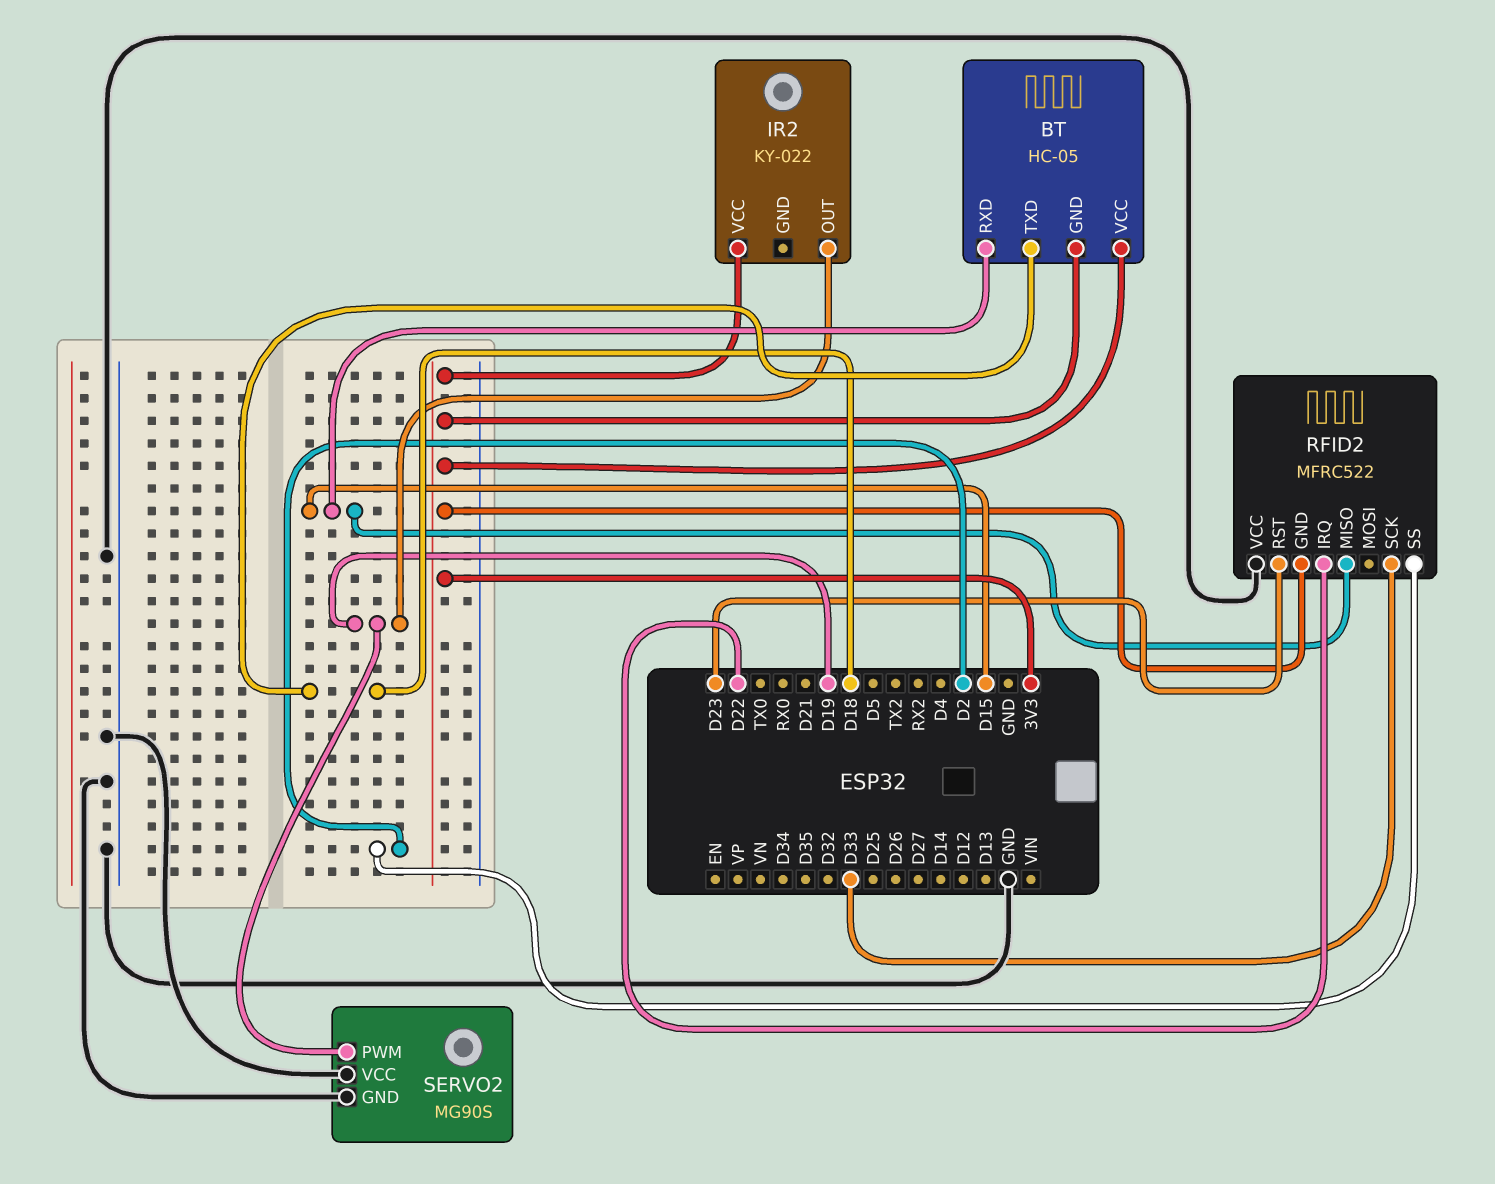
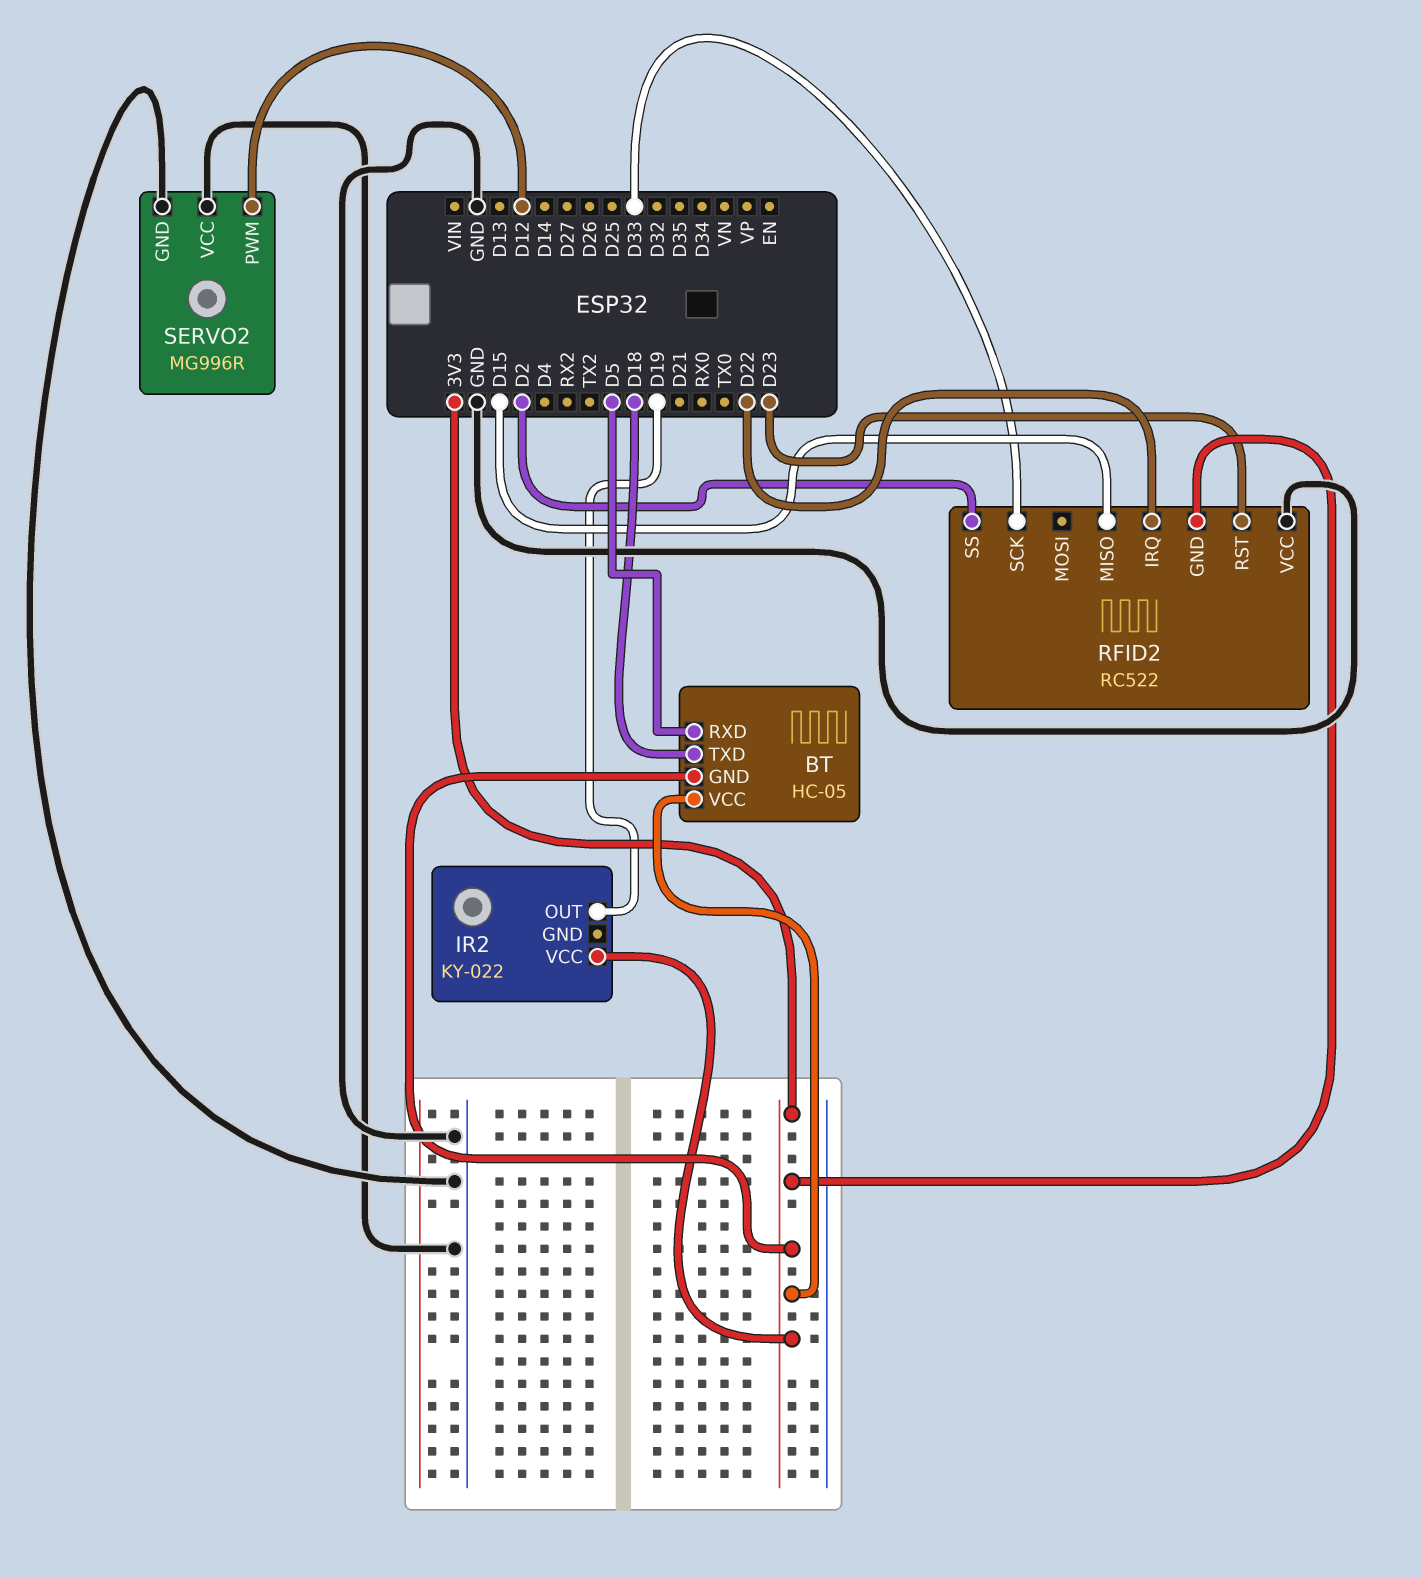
BT pin RXD: D15 -> D5
RFID2: MFRC522 -> RC522
SERVO2: MG90S -> MG996R
SERVO2 pin PWM: D19 -> D12

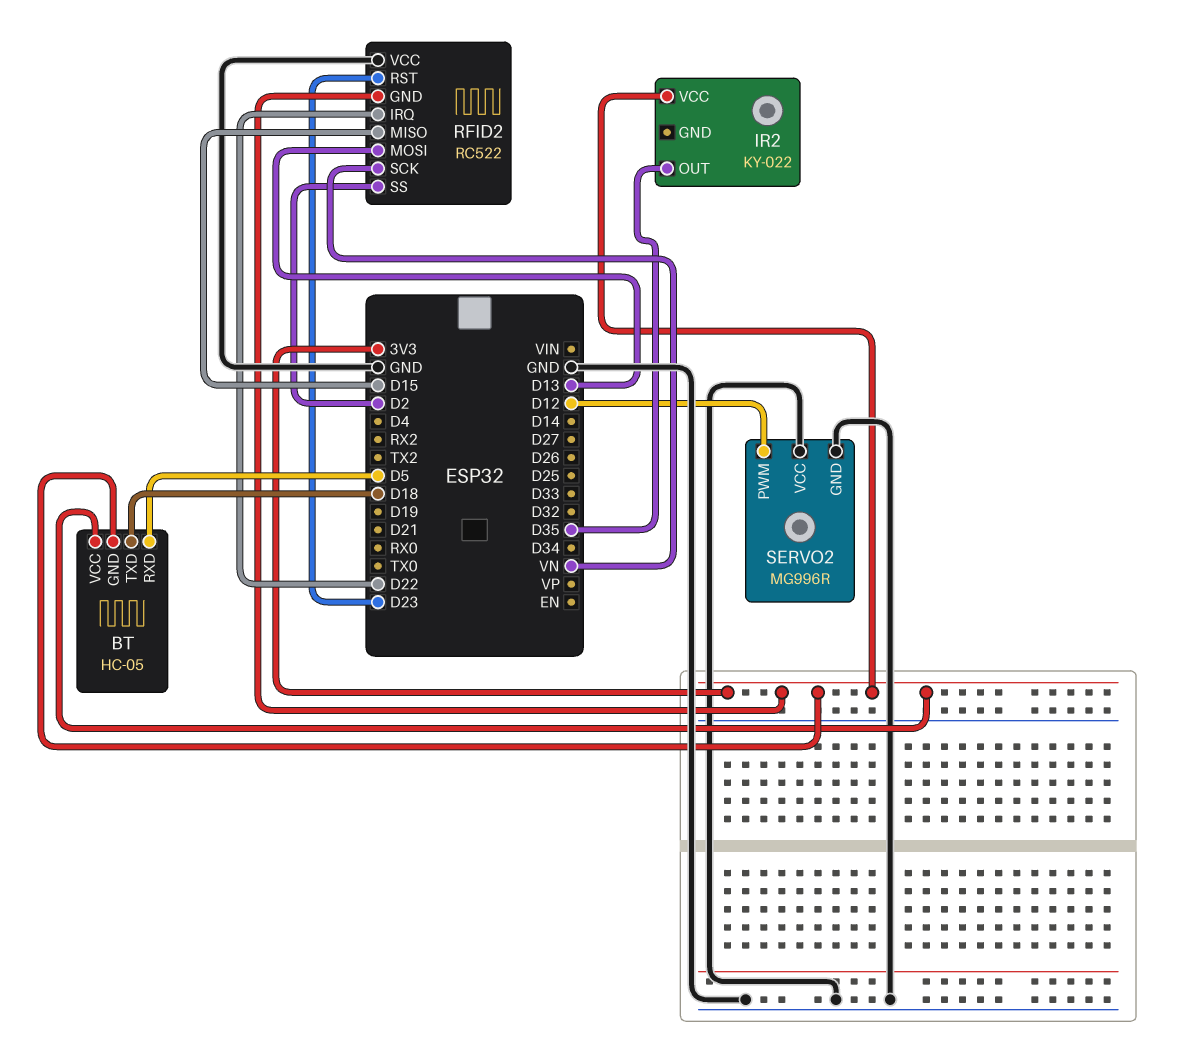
IR2 pin OUT: D19 -> D35
RFID2 pin MOSI: none -> D13
RFID2 pin SCK: D33 -> VN

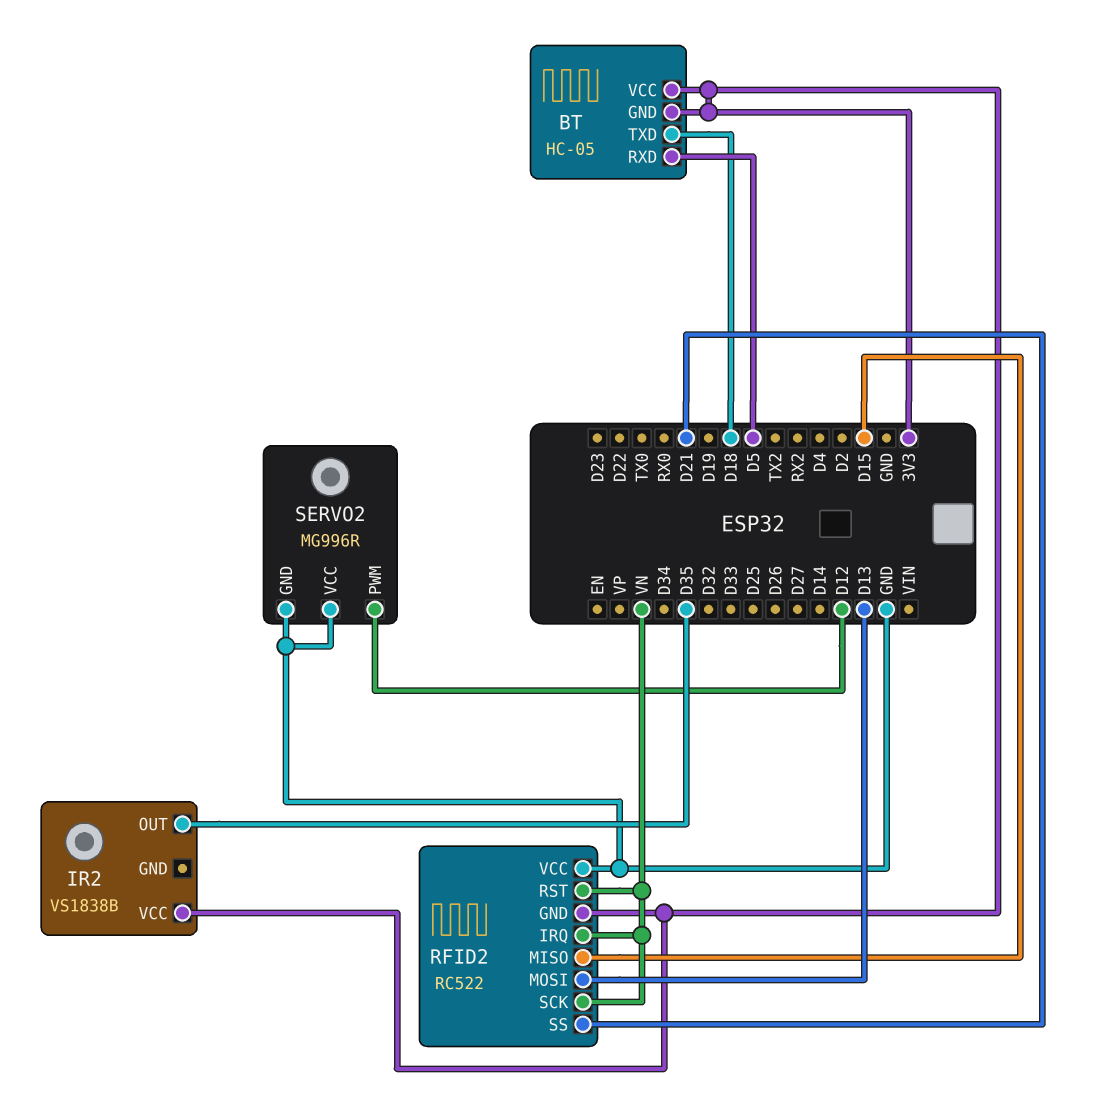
IR2: KY-022 -> VS1838B
RFID2 pin IRQ: D22 -> VN
RFID2 pin RST: D23 -> VN
RFID2 pin SS: D2 -> D21

